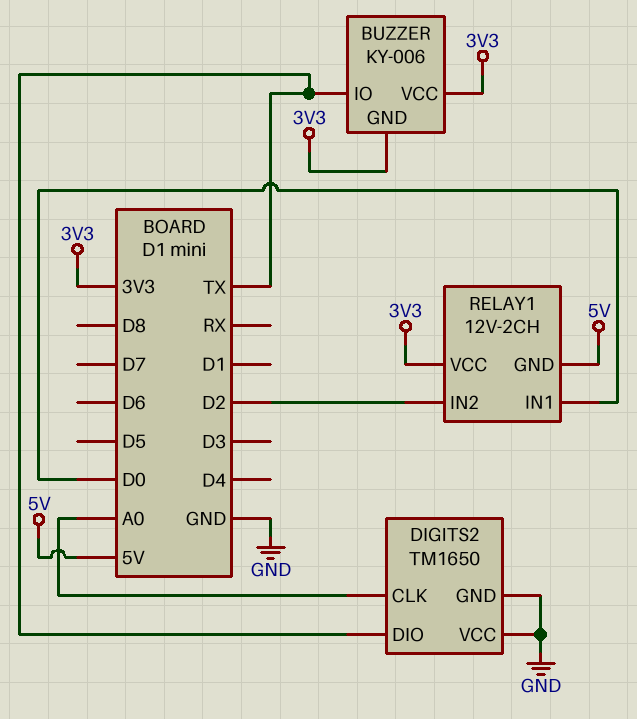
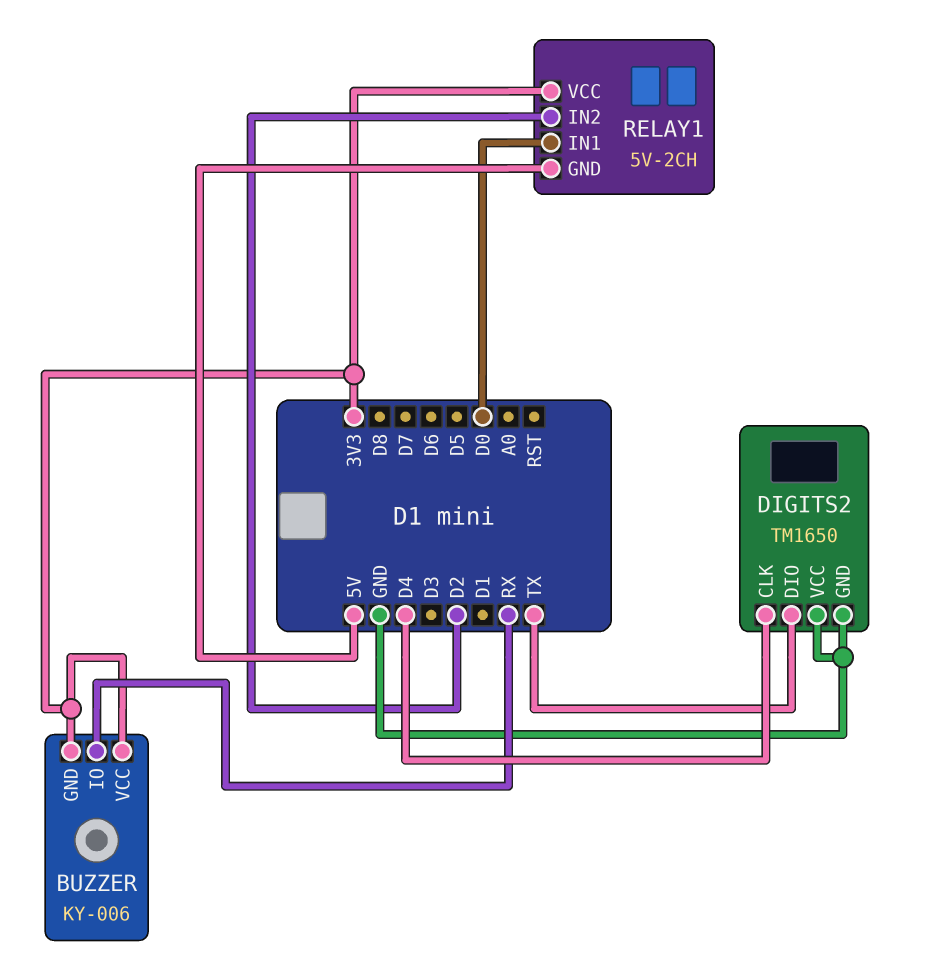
BUZZER pin IO: TX -> RX
DIGITS2 pin CLK: A0 -> D4
RELAY1: 12V-2CH -> 5V-2CH

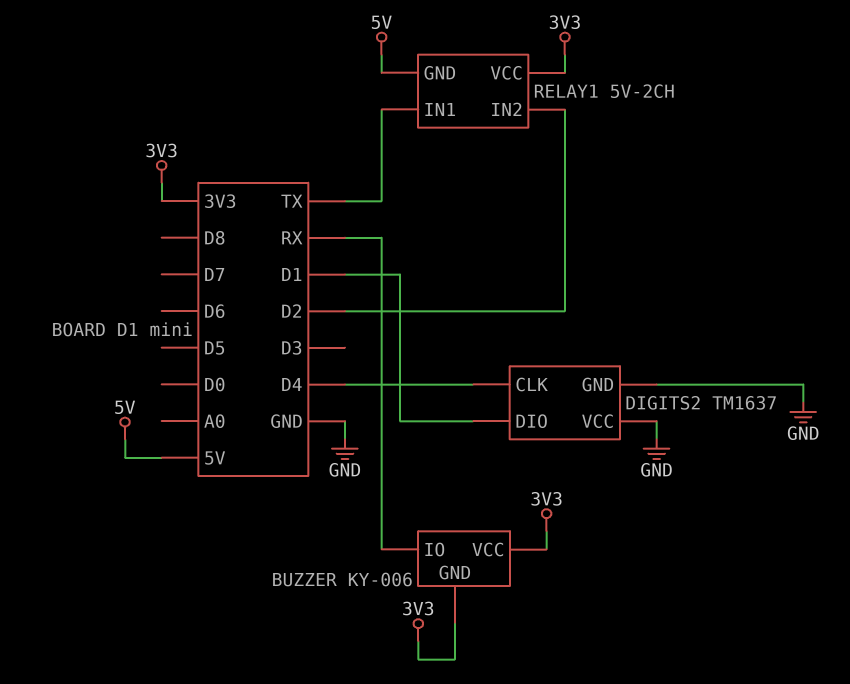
DIGITS2: TM1650 -> TM1637
DIGITS2 pin DIO: TX -> D1
RELAY1 pin IN1: D0 -> TX

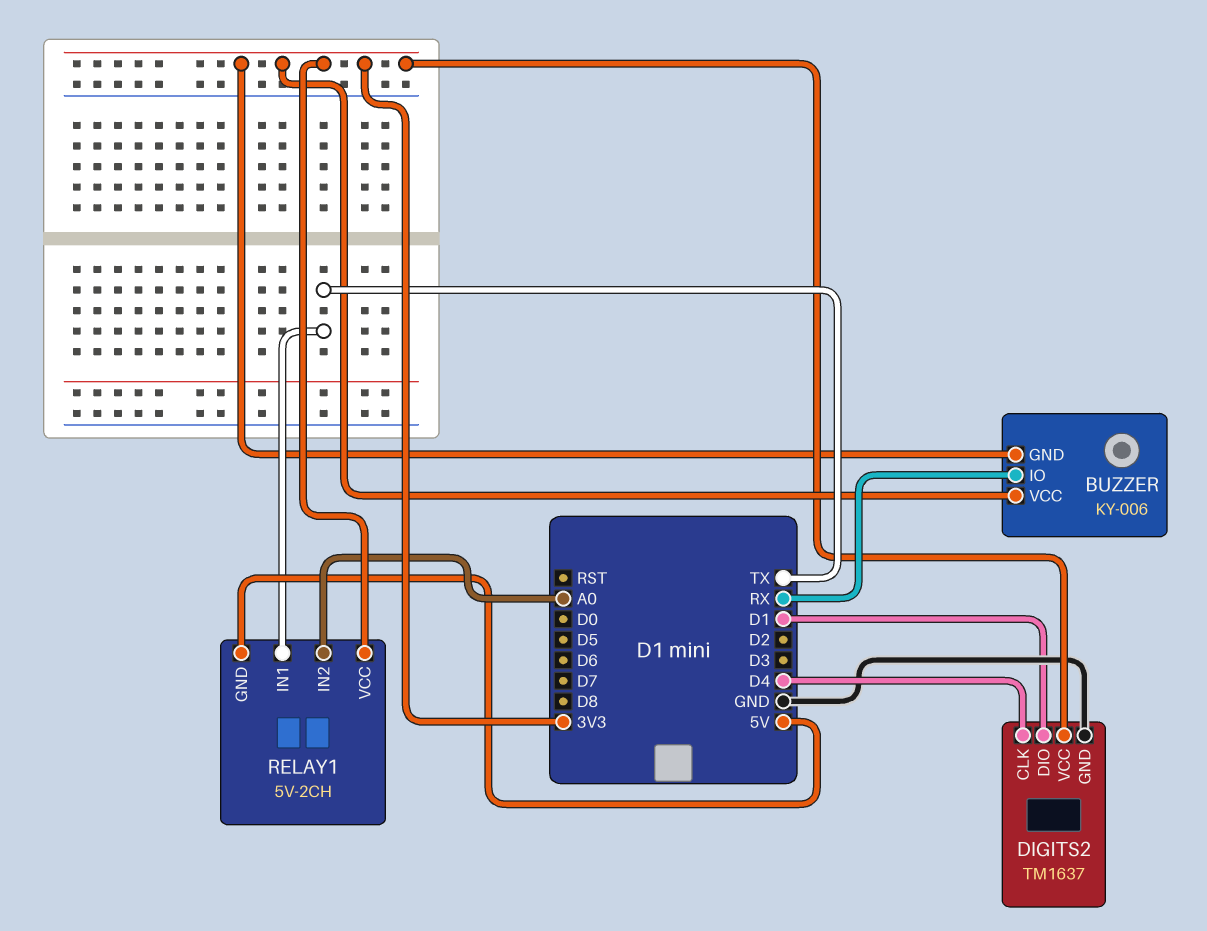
DIGITS2 pin VCC: GND -> 3V3
RELAY1 pin IN2: D2 -> A0

